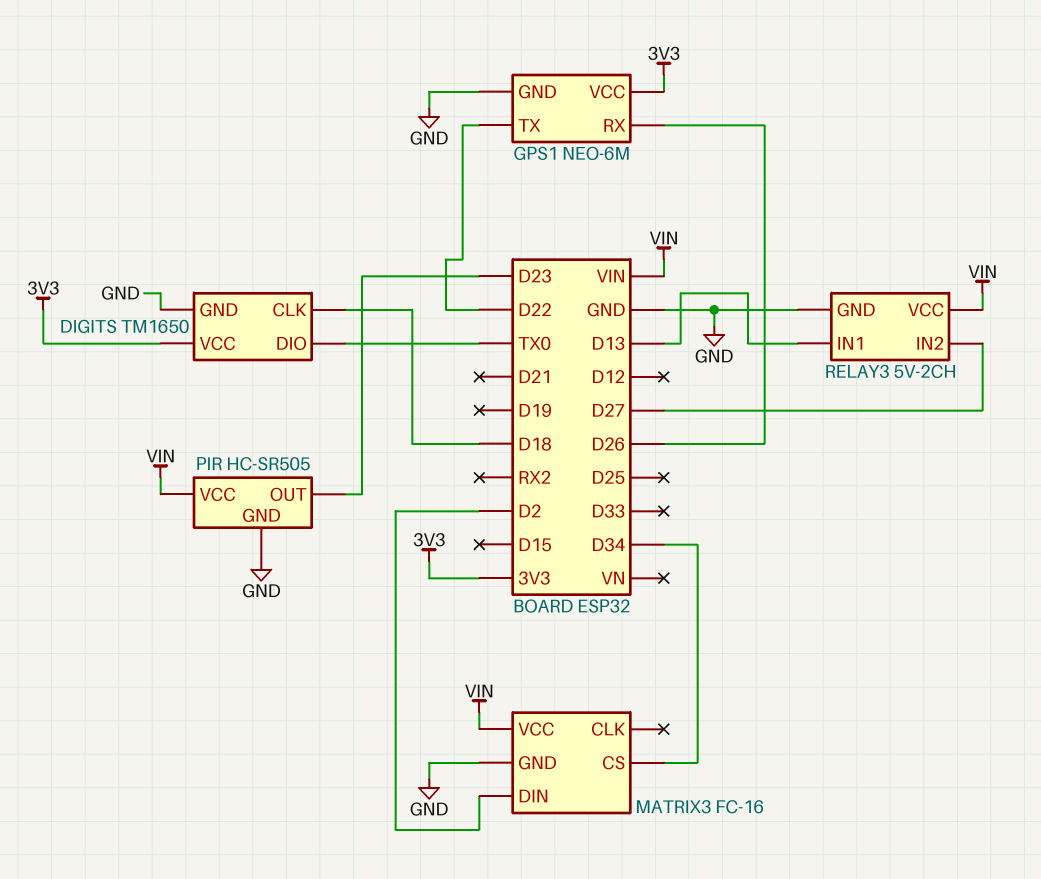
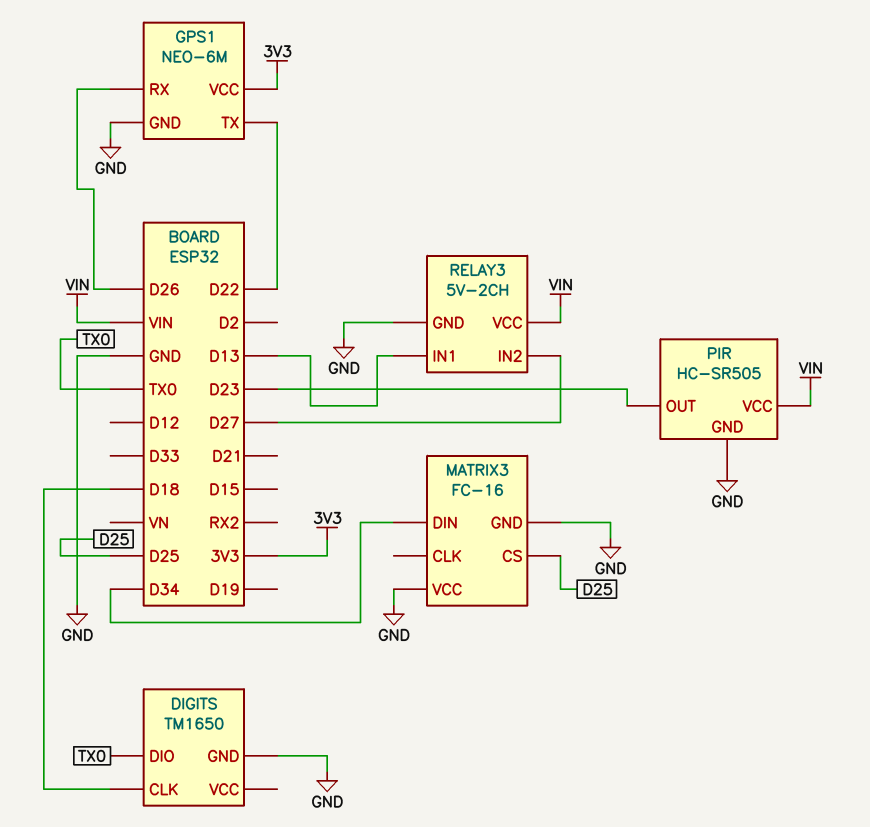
DIGITS pin VCC: 3V3 -> none
MATRIX3 pin CS: D34 -> D25
MATRIX3 pin DIN: D2 -> D34
MATRIX3 pin VCC: VIN -> GND

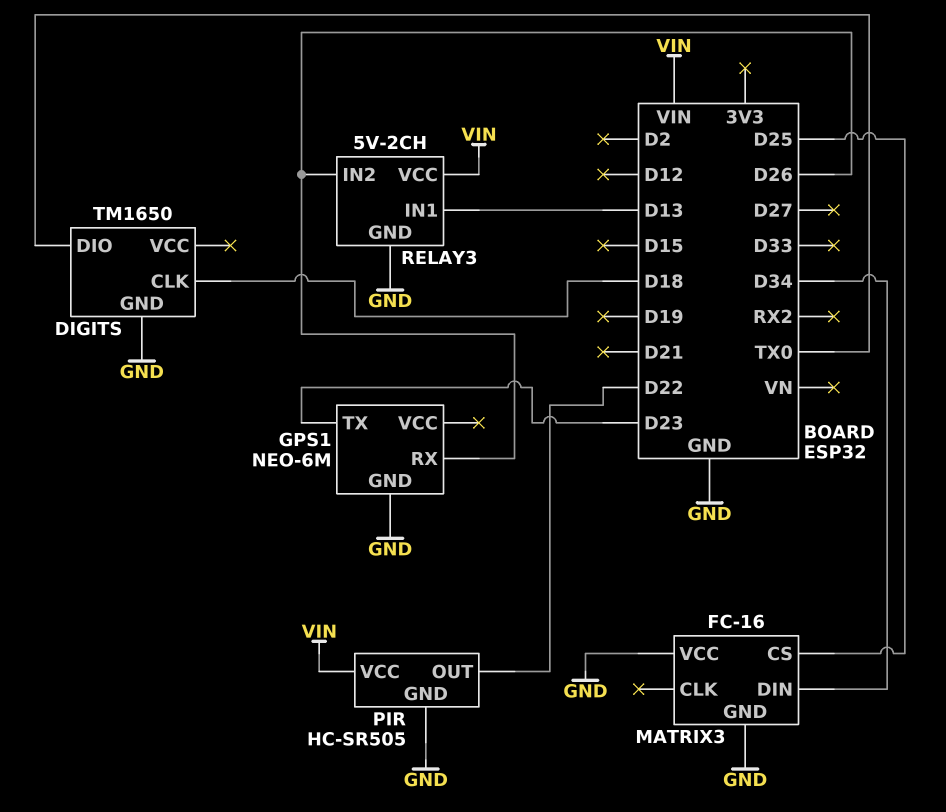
GPS1 pin TX: D22 -> D23
GPS1 pin VCC: 3V3 -> none
PIR pin OUT: D23 -> D22
RELAY3 pin IN2: D27 -> D26

